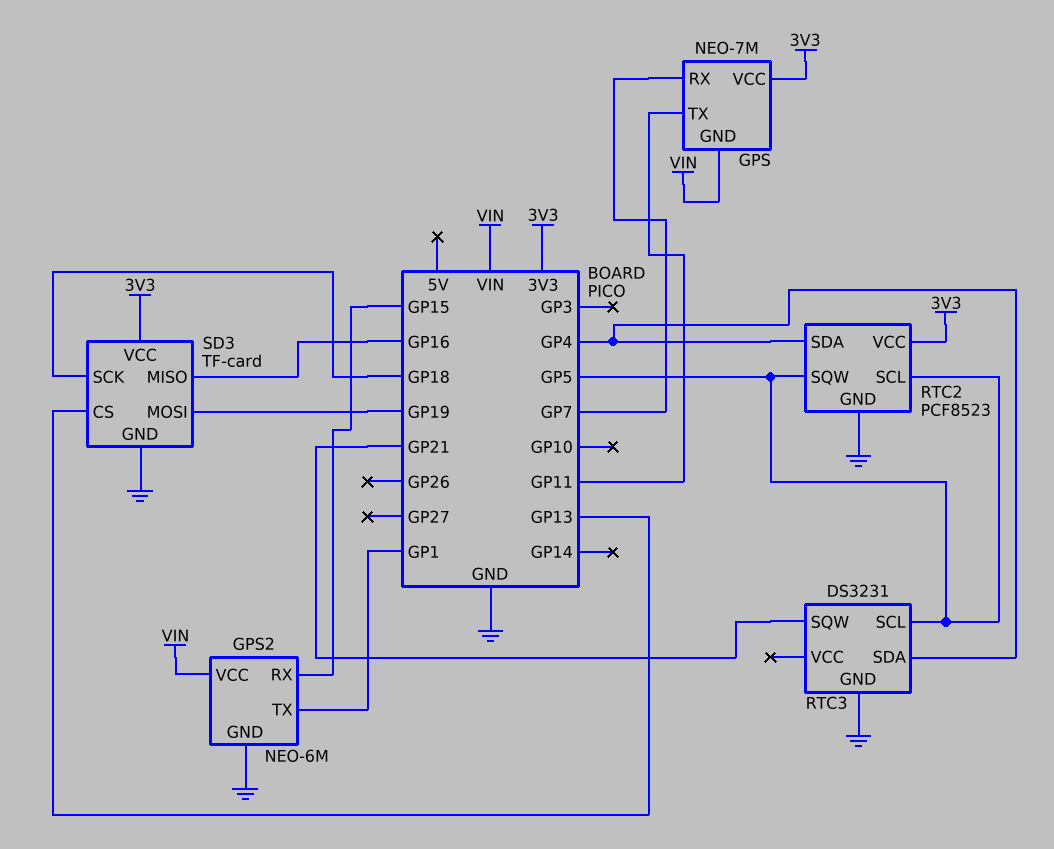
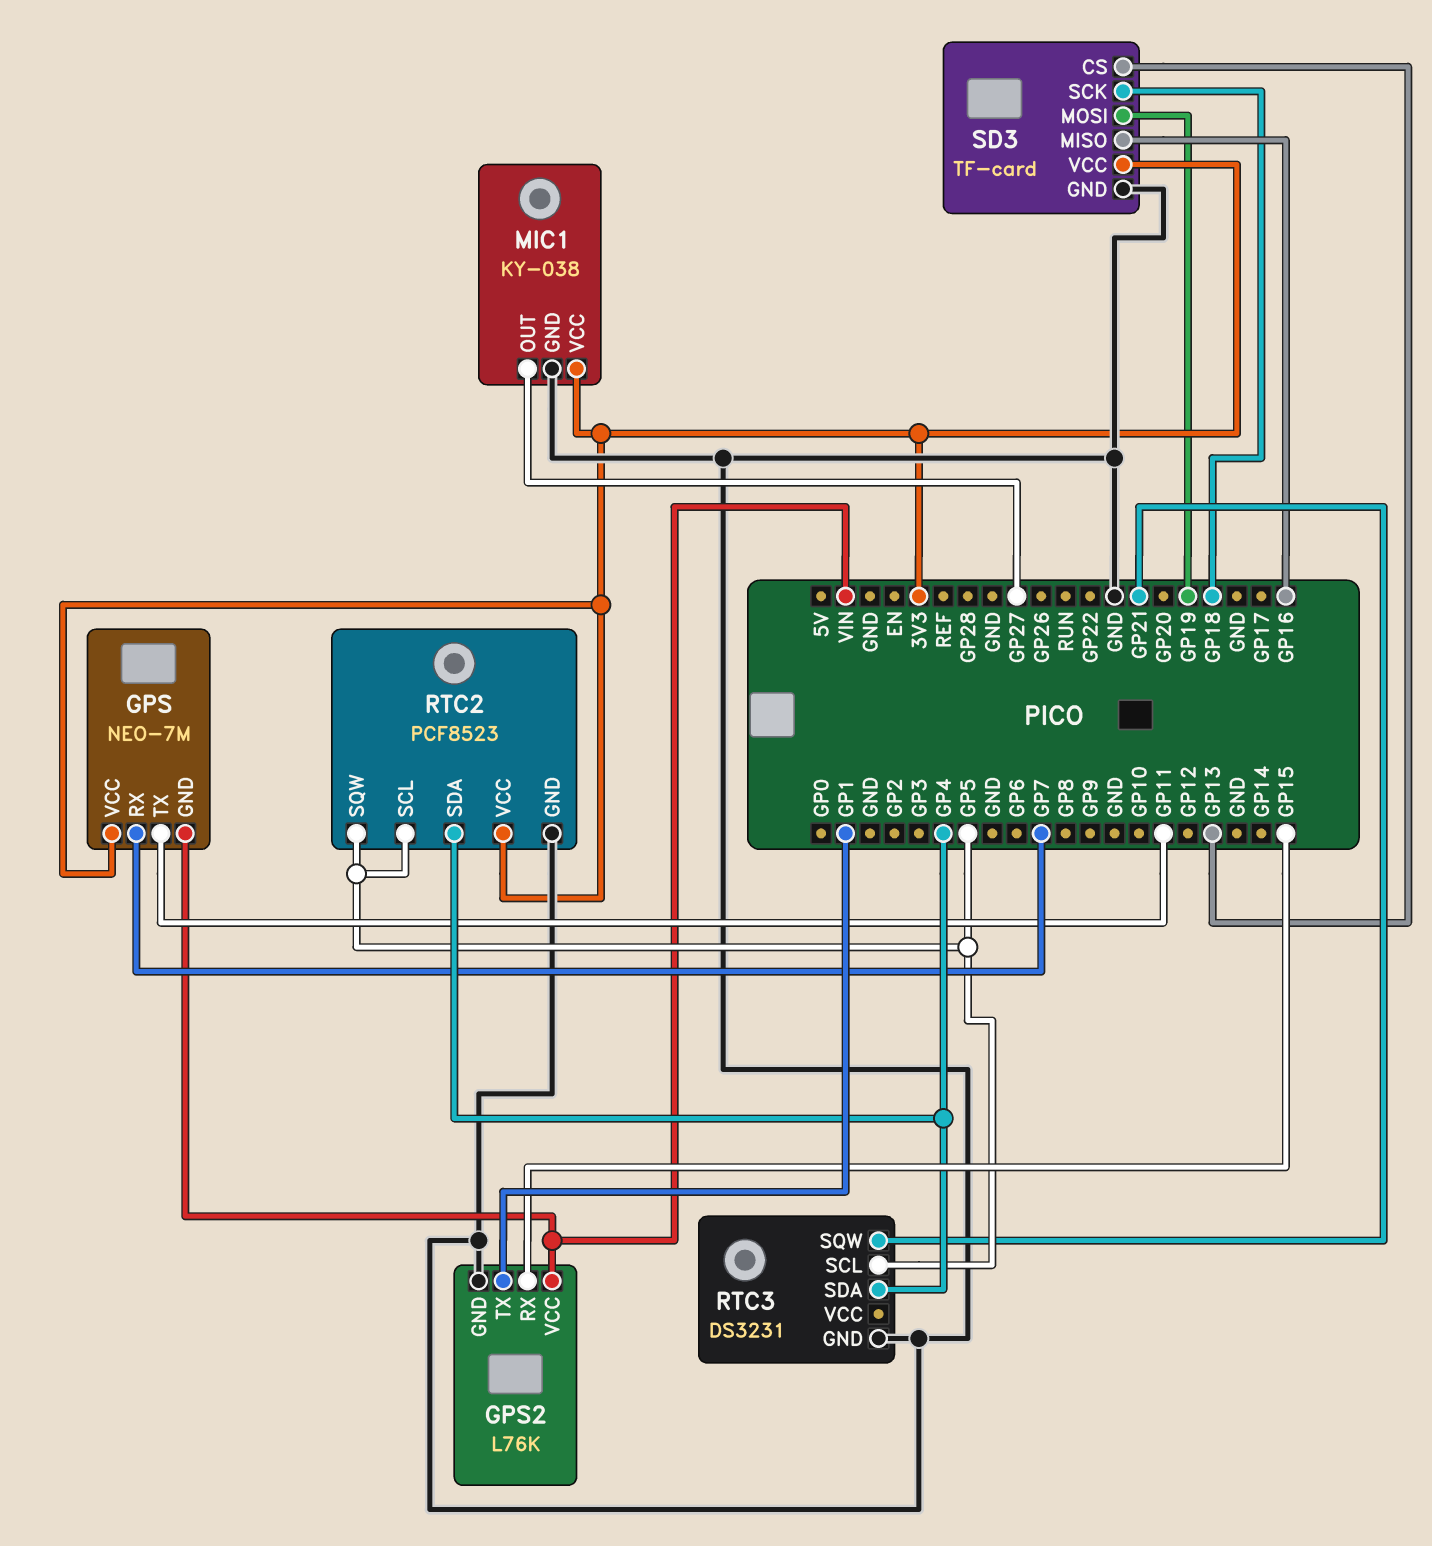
GPS2: NEO-6M -> L76K
MIC1: none -> KY-038
MIC1 pin GND: none -> GND
MIC1 pin OUT: none -> GP27
MIC1 pin VCC: none -> 3V3

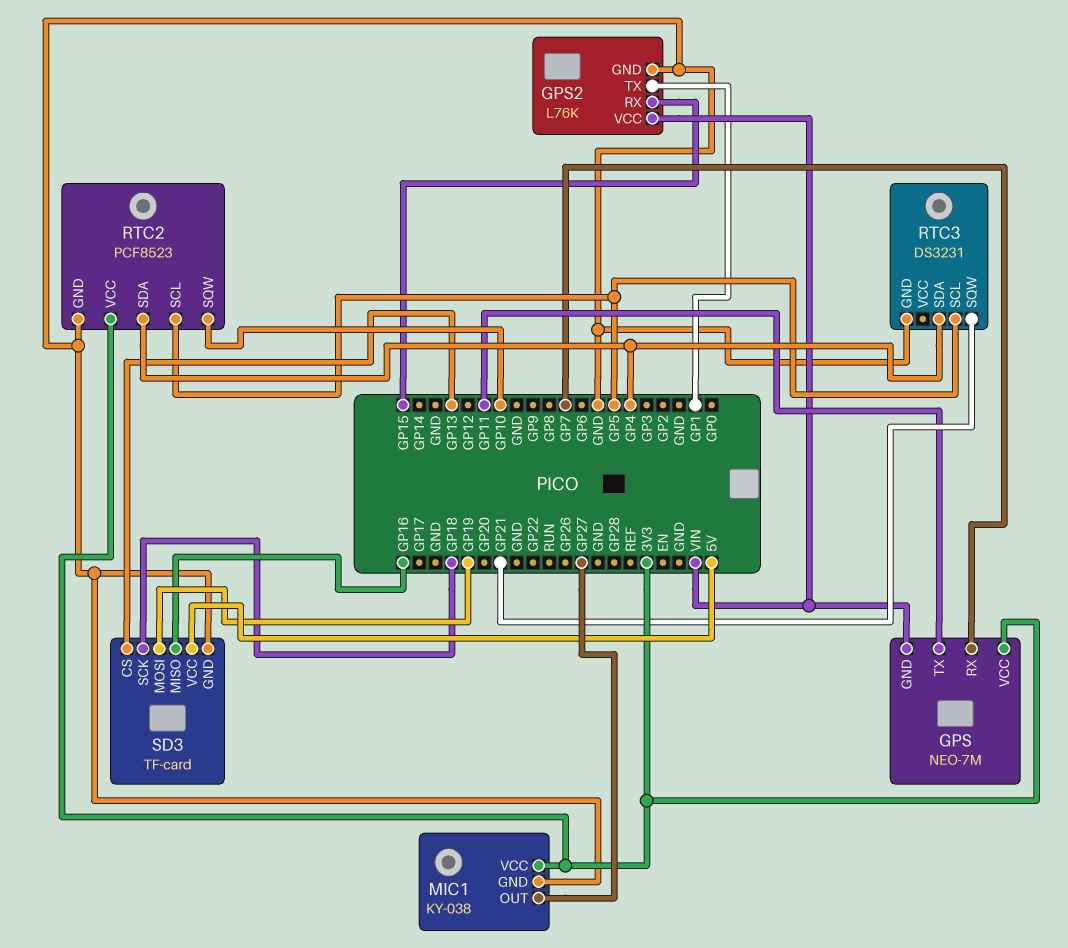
RTC2 pin SQW: GP5 -> GP10
SD3 pin VCC: 3V3 -> 5V

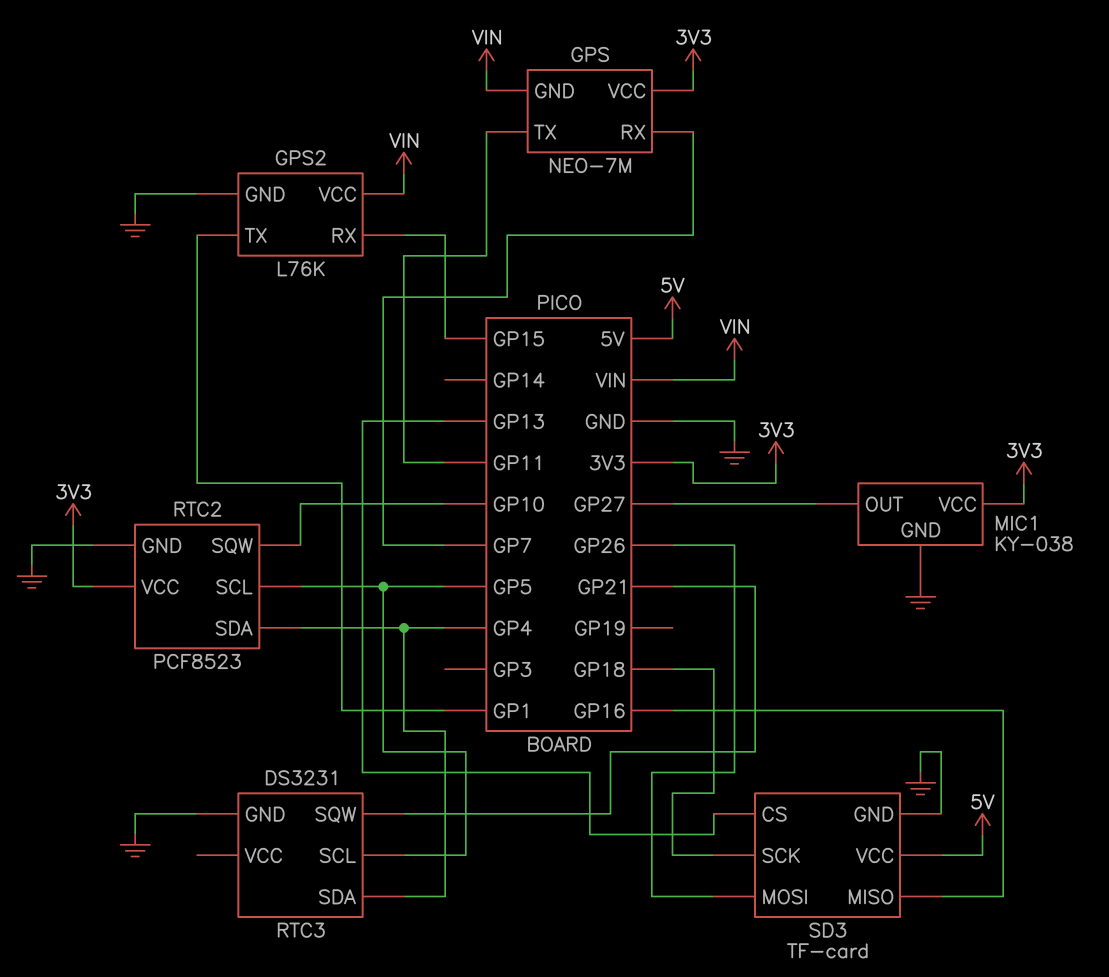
SD3 pin MOSI: GP19 -> GP26

